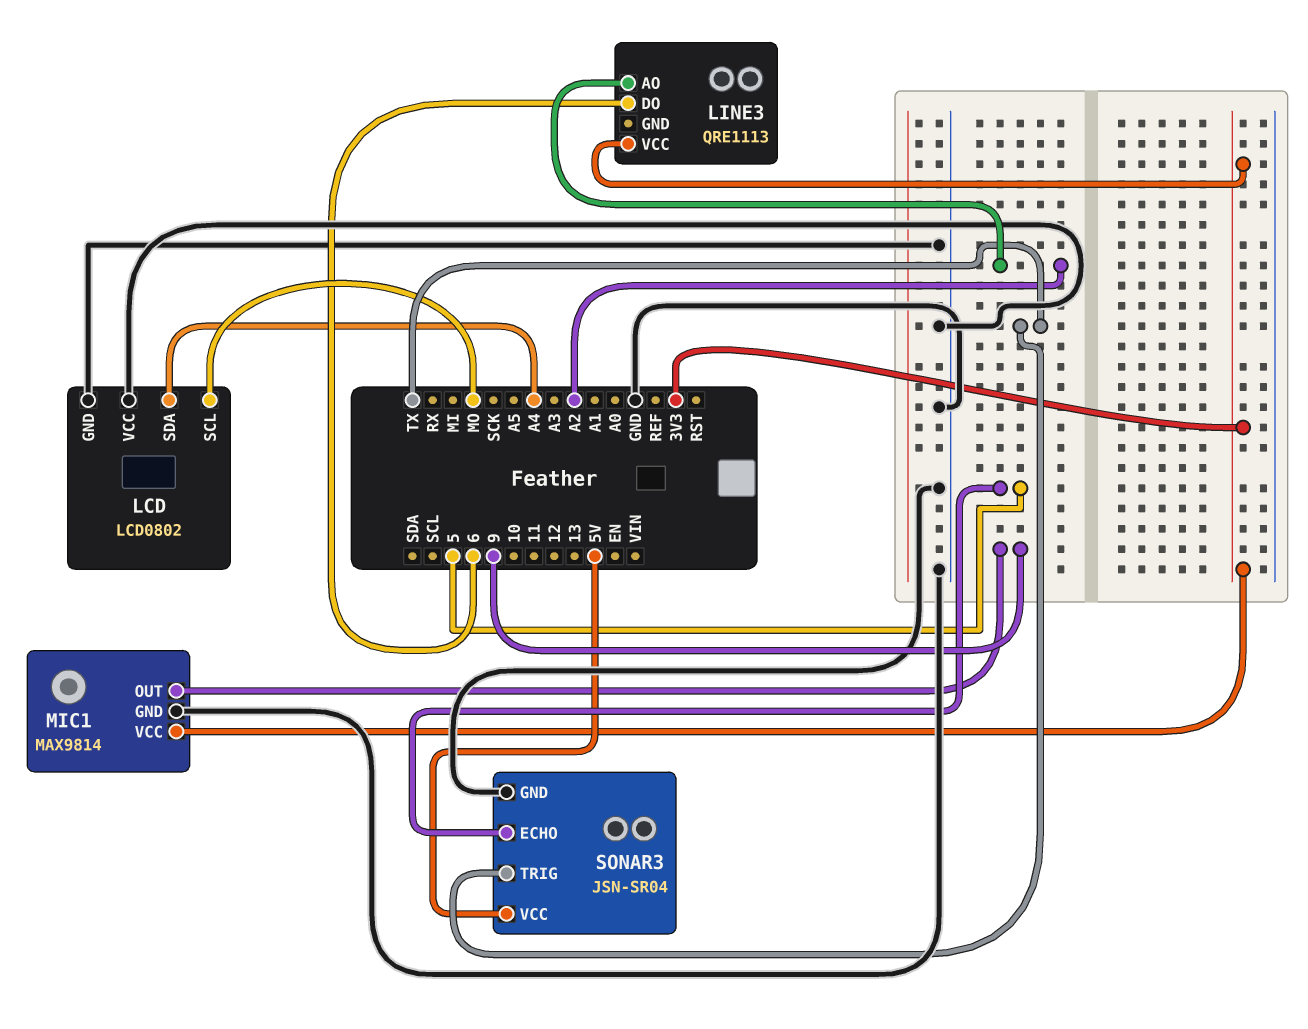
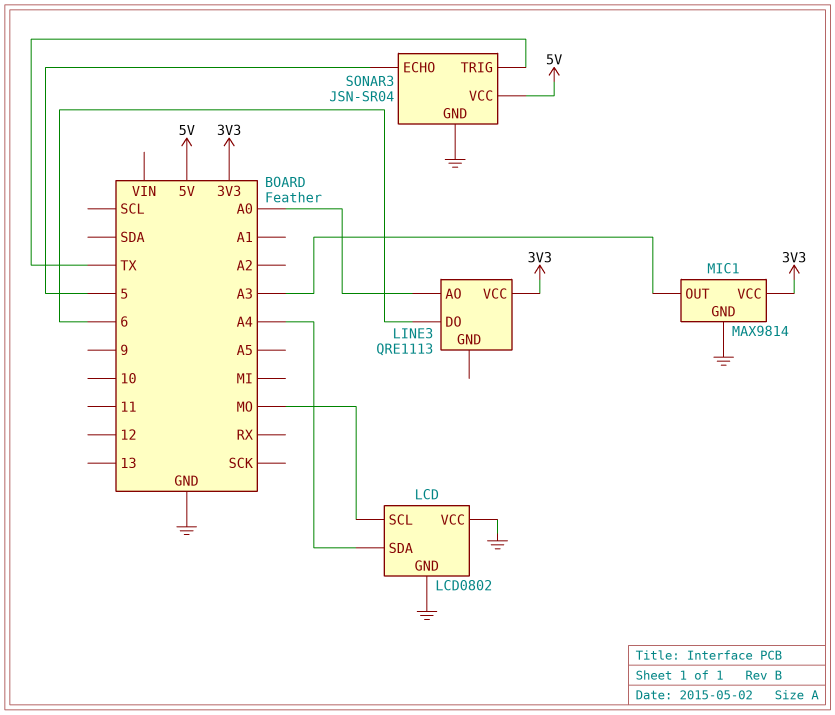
LINE3 pin AO: A2 -> A0
MIC1 pin OUT: 9 -> A3

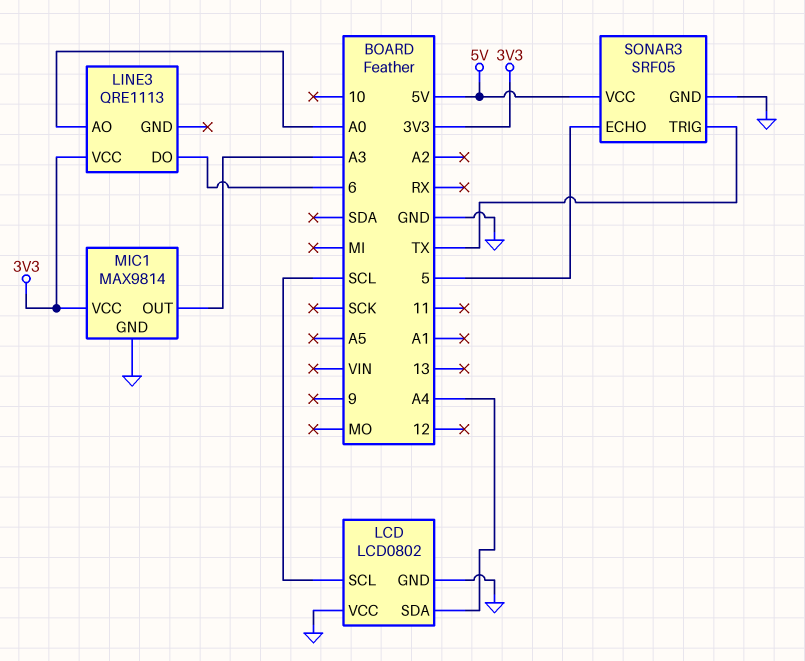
LCD pin SCL: MO -> SCL
SONAR3: JSN-SR04 -> SRF05

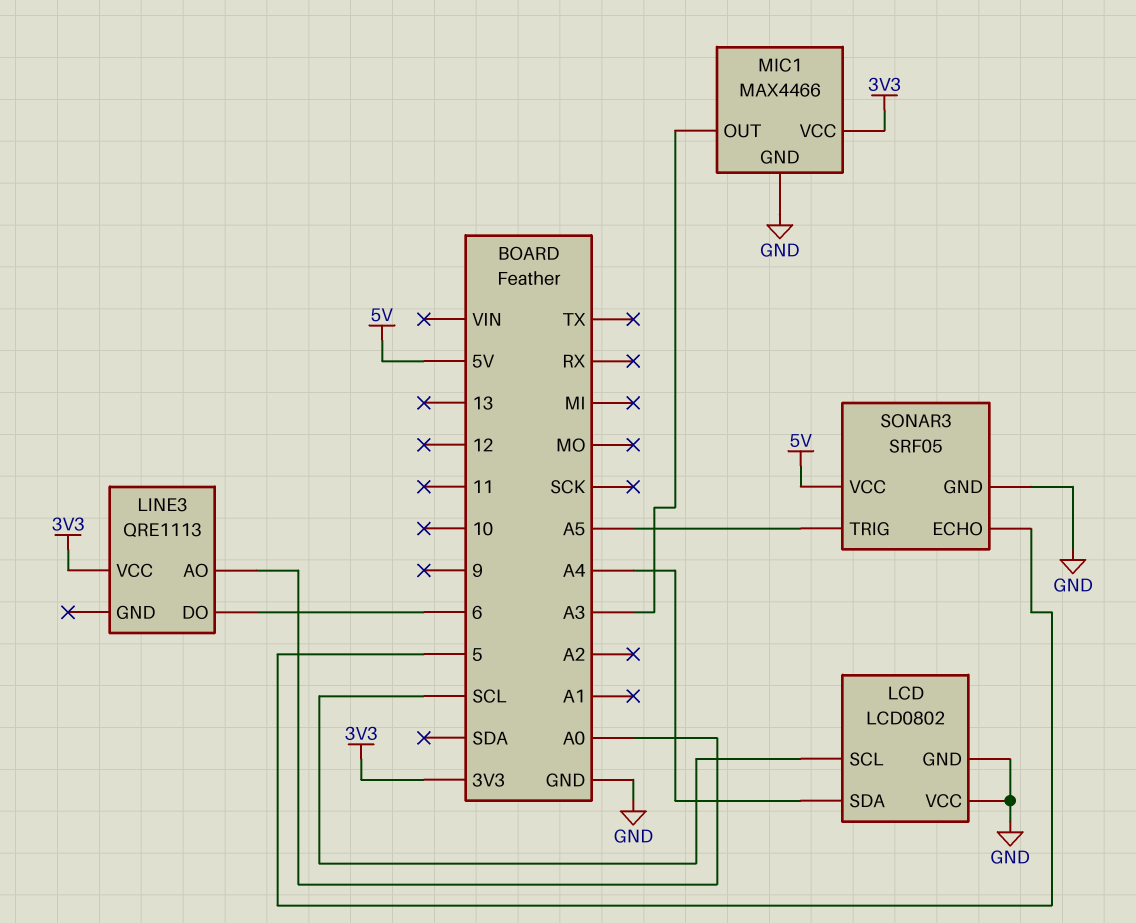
MIC1: MAX9814 -> MAX4466
SONAR3 pin TRIG: TX -> A5

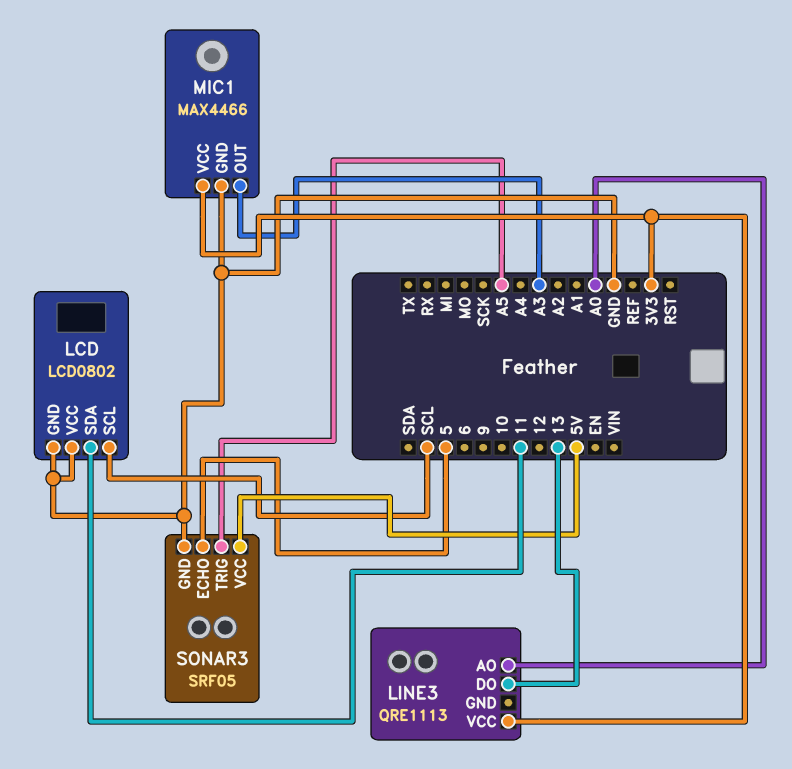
LCD pin SDA: A4 -> 11
LINE3 pin DO: 6 -> 13

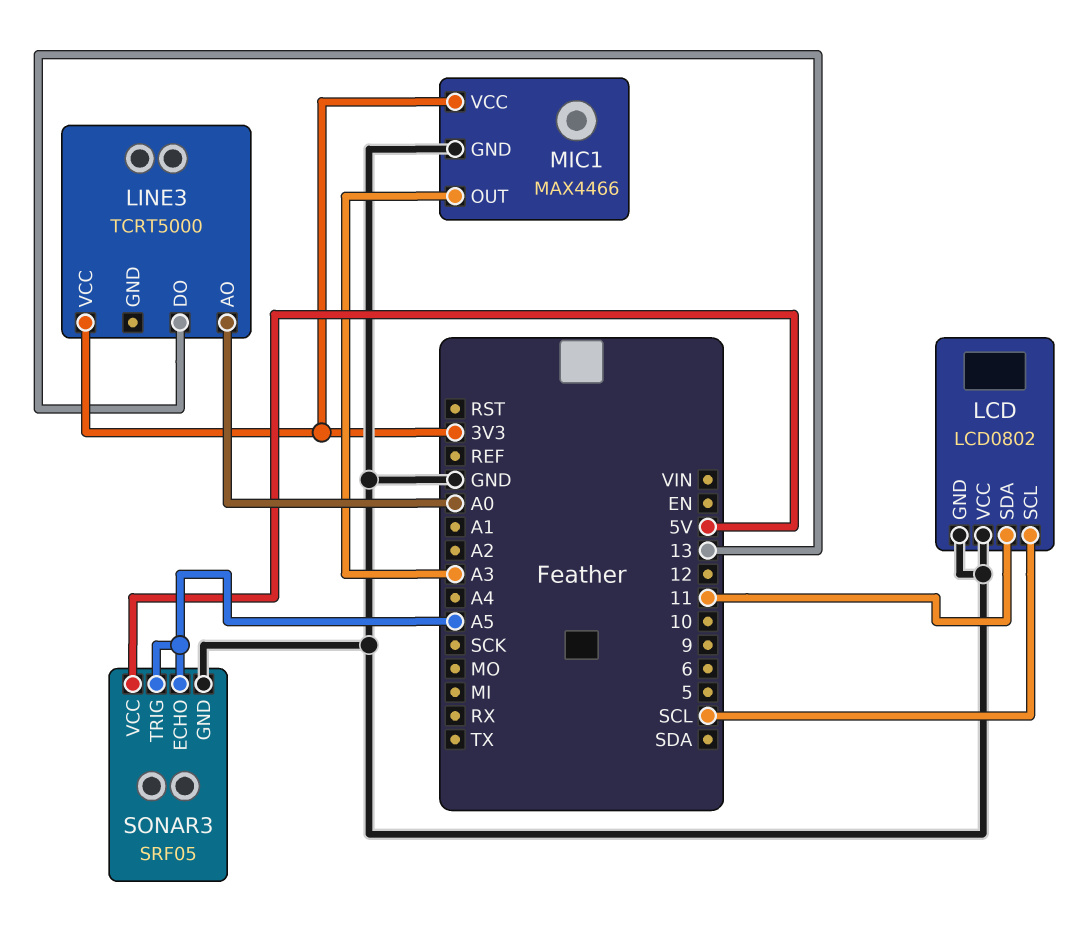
LINE3: QRE1113 -> TCRT5000
SONAR3 pin ECHO: 5 -> A5

